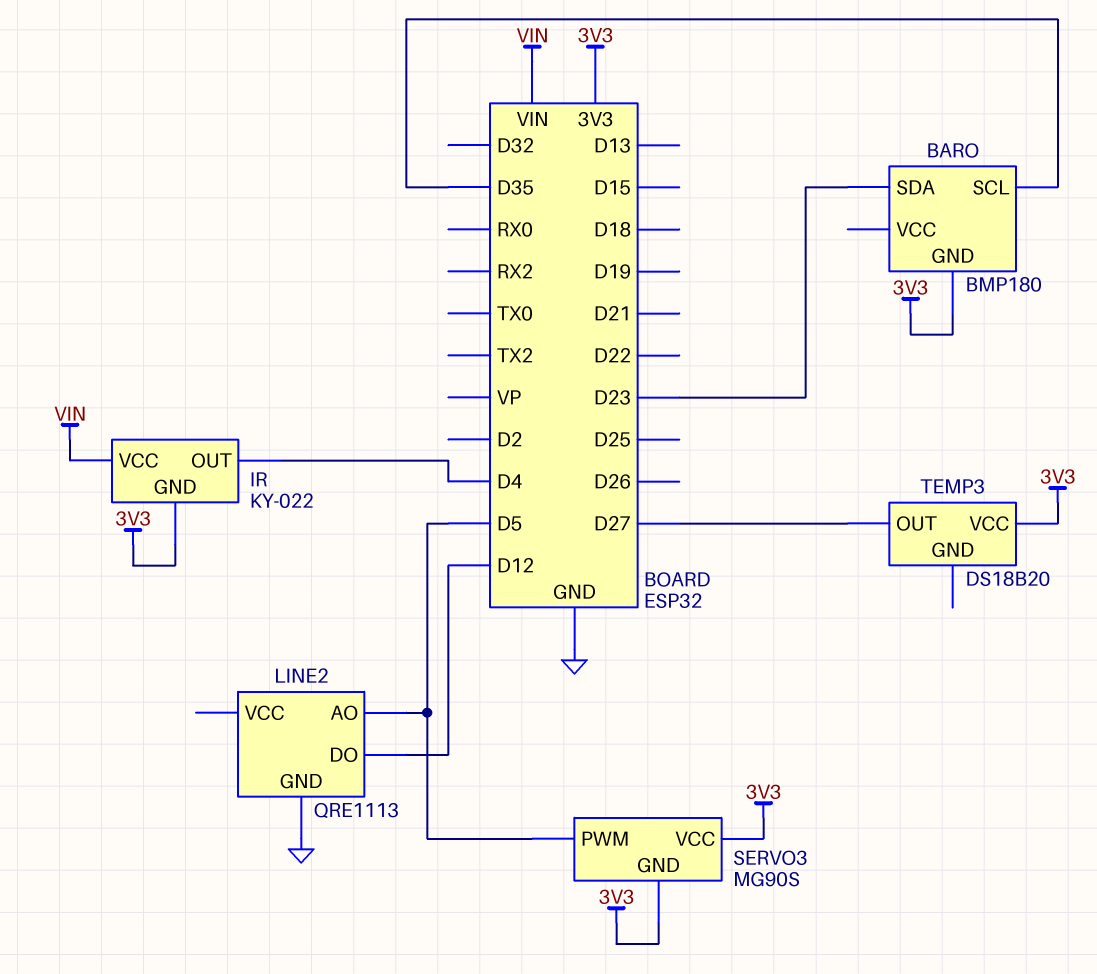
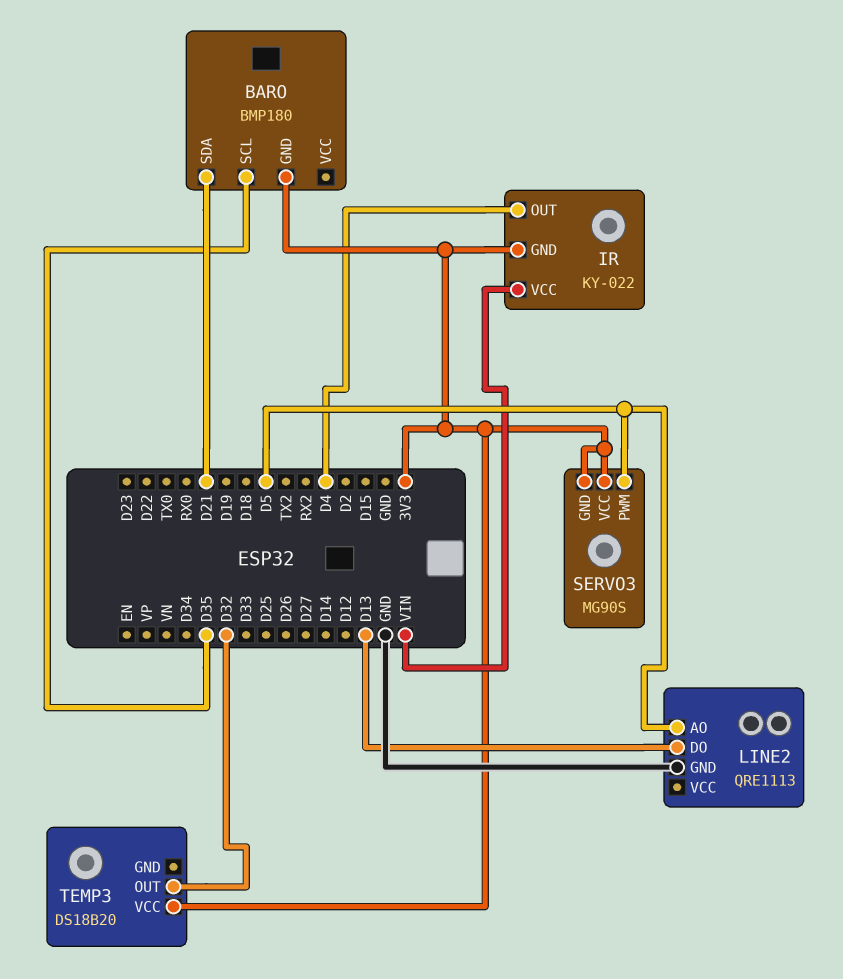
BARO pin SDA: D23 -> D21
LINE2 pin DO: D12 -> D13
TEMP3 pin OUT: D27 -> D32

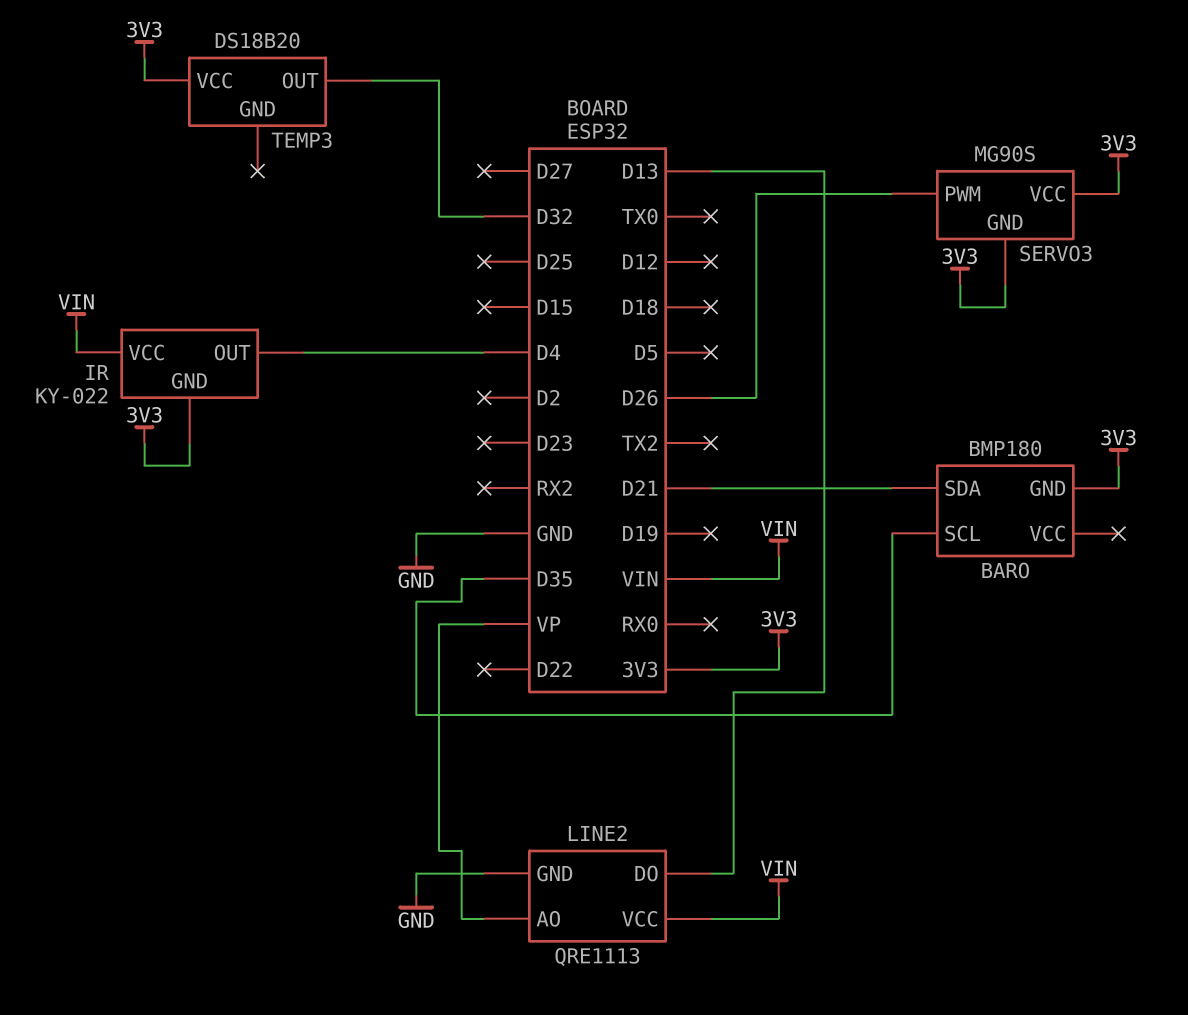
LINE2 pin AO: D5 -> VP
LINE2 pin VCC: none -> VIN
SERVO3 pin PWM: D5 -> D26

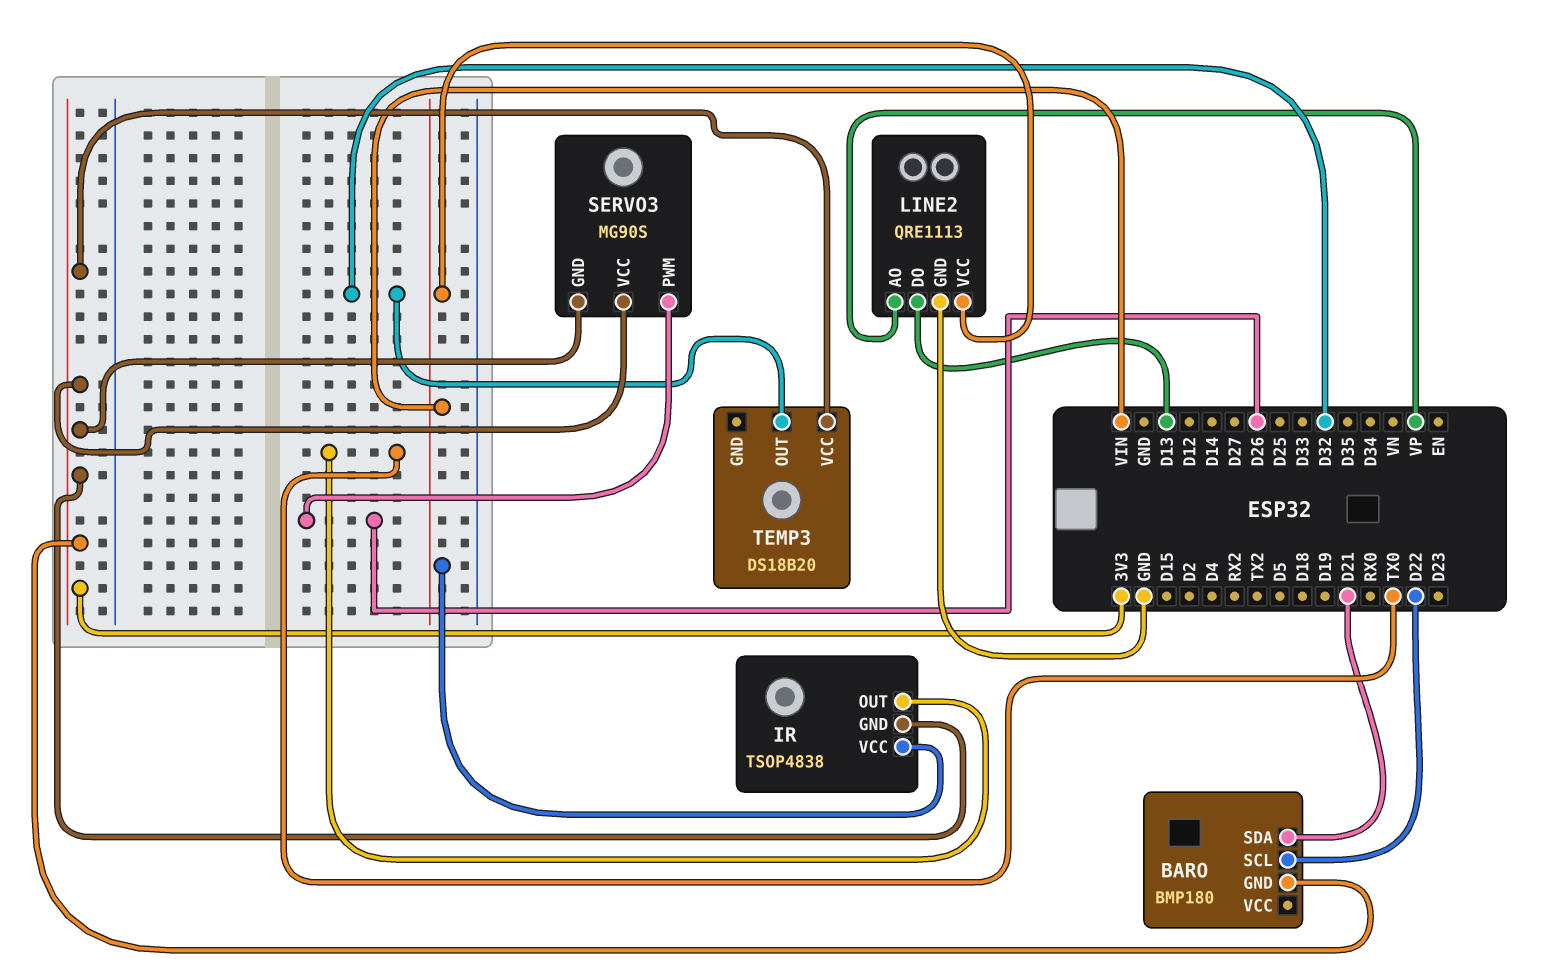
BARO pin SCL: D35 -> D22
IR: KY-022 -> TSOP4838
IR pin OUT: D4 -> TX0

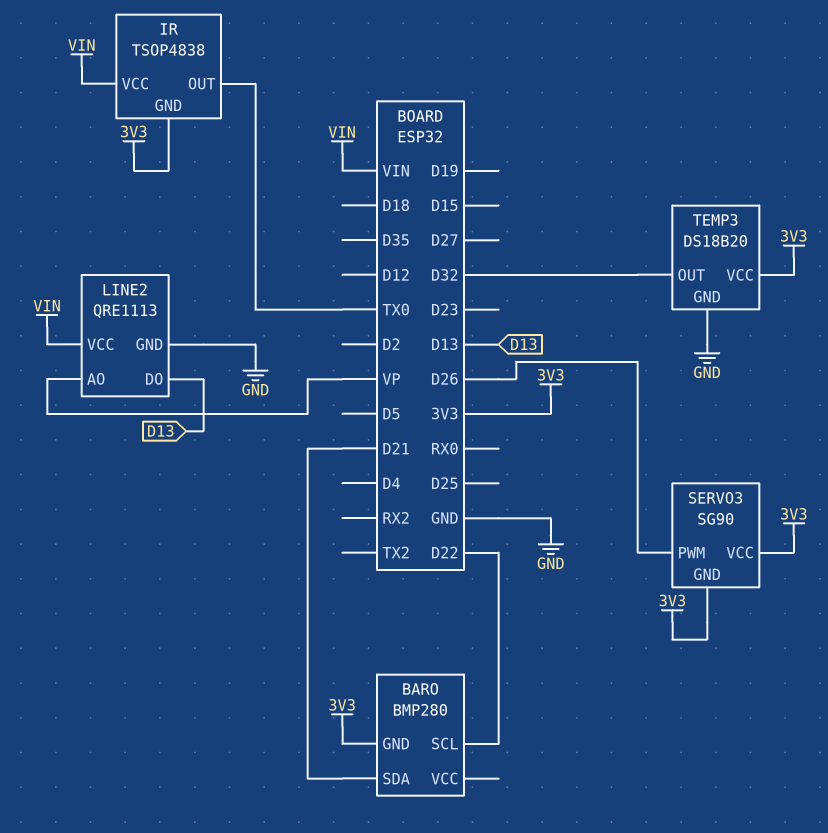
BARO: BMP180 -> BMP280
SERVO3: MG90S -> SG90
TEMP3 pin GND: none -> GND

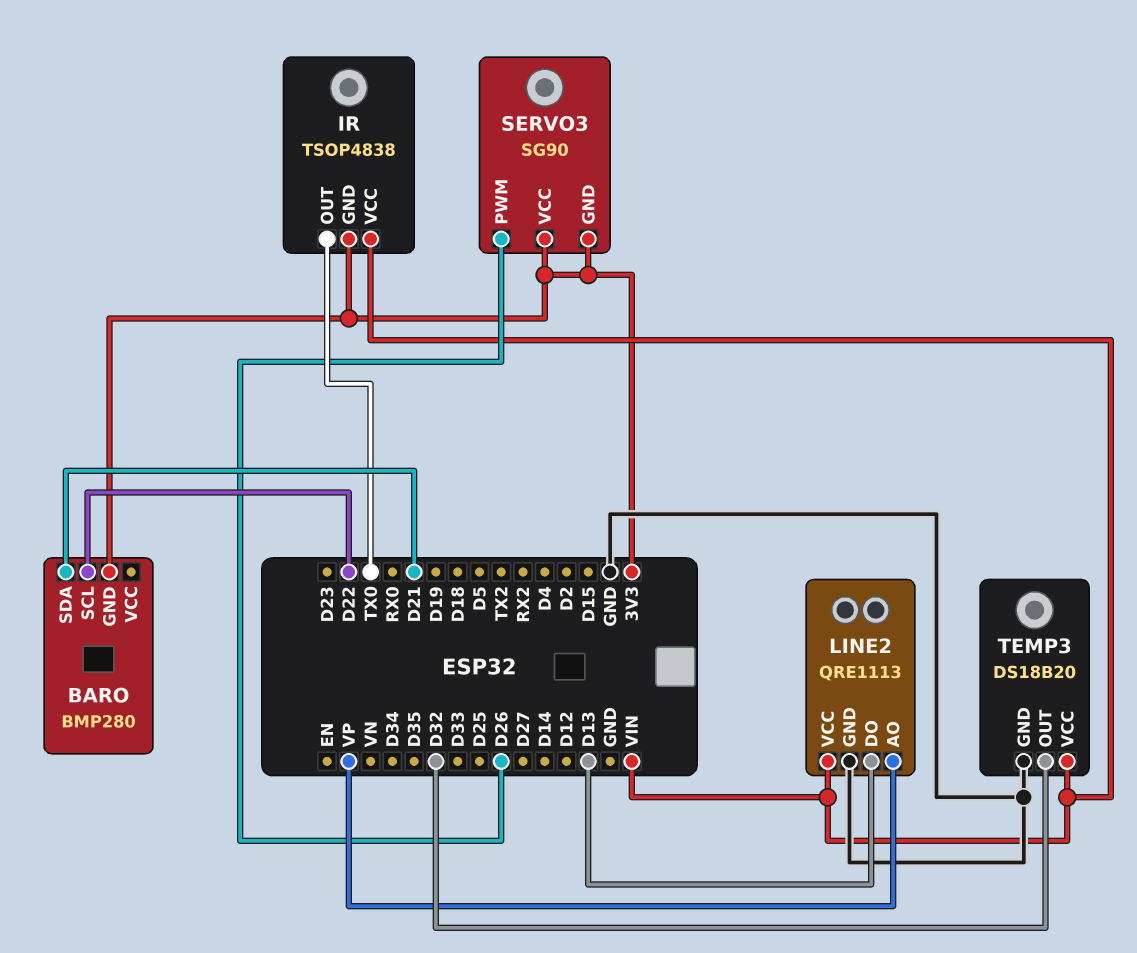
TEMP3 pin VCC: 3V3 -> VIN

